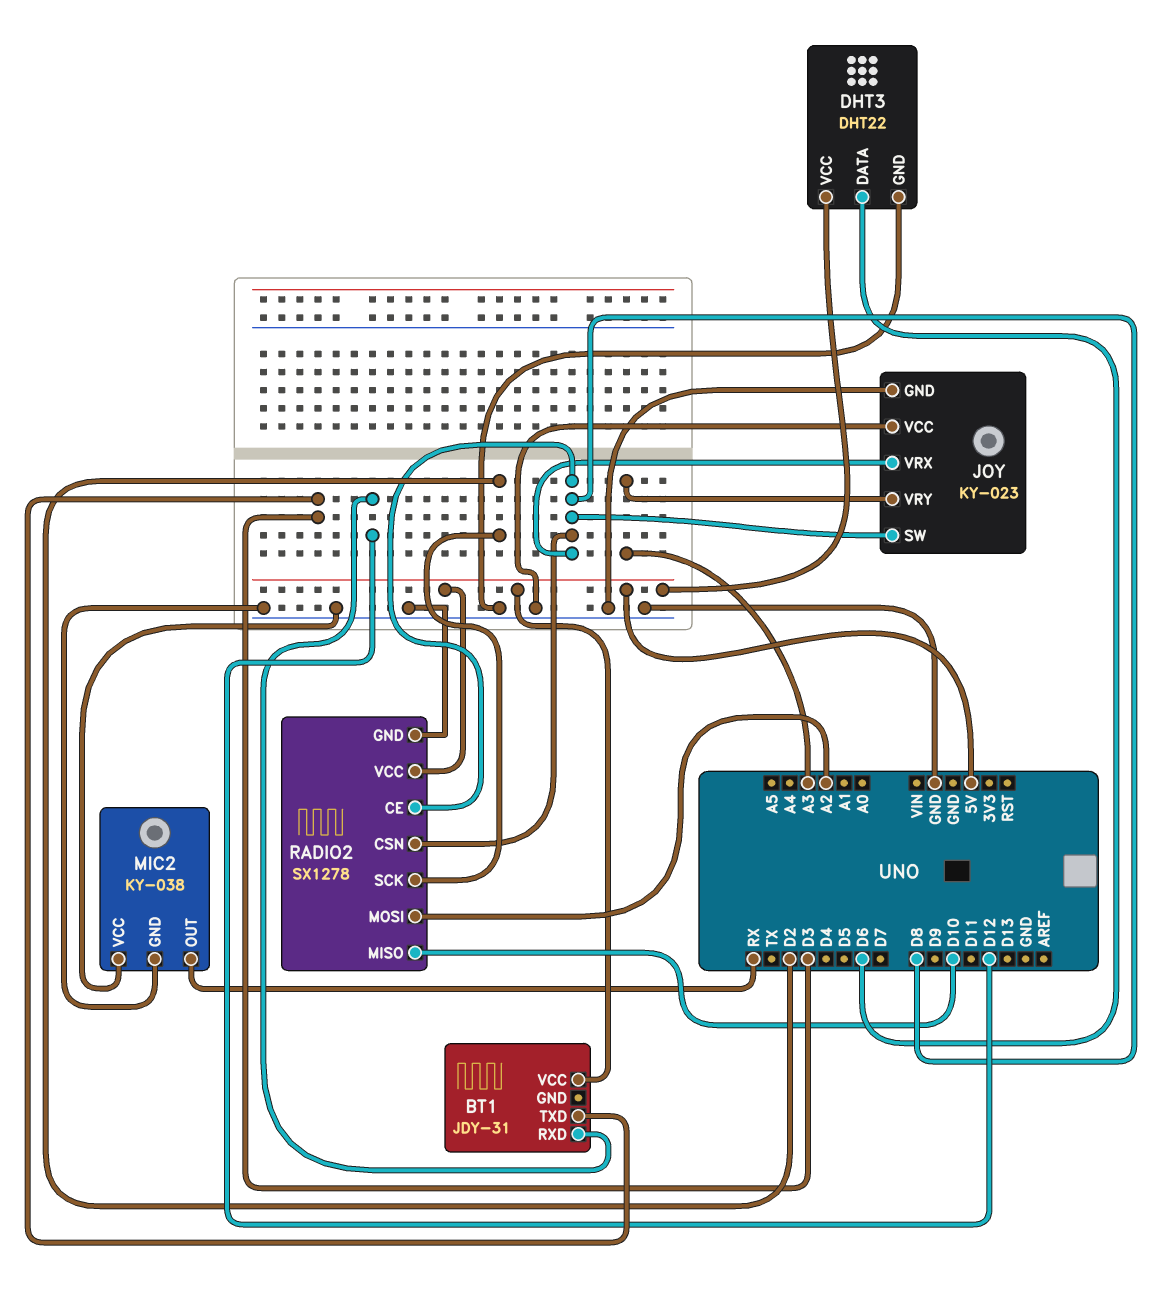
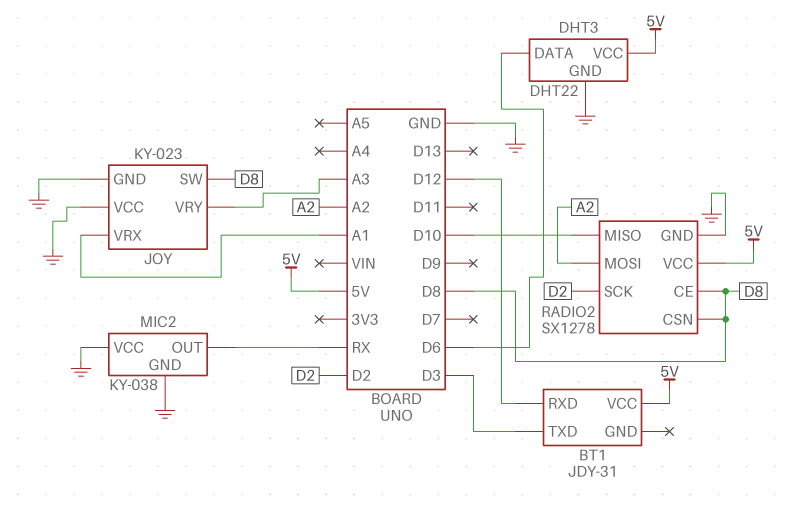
JOY pin VRX: D8 -> A1

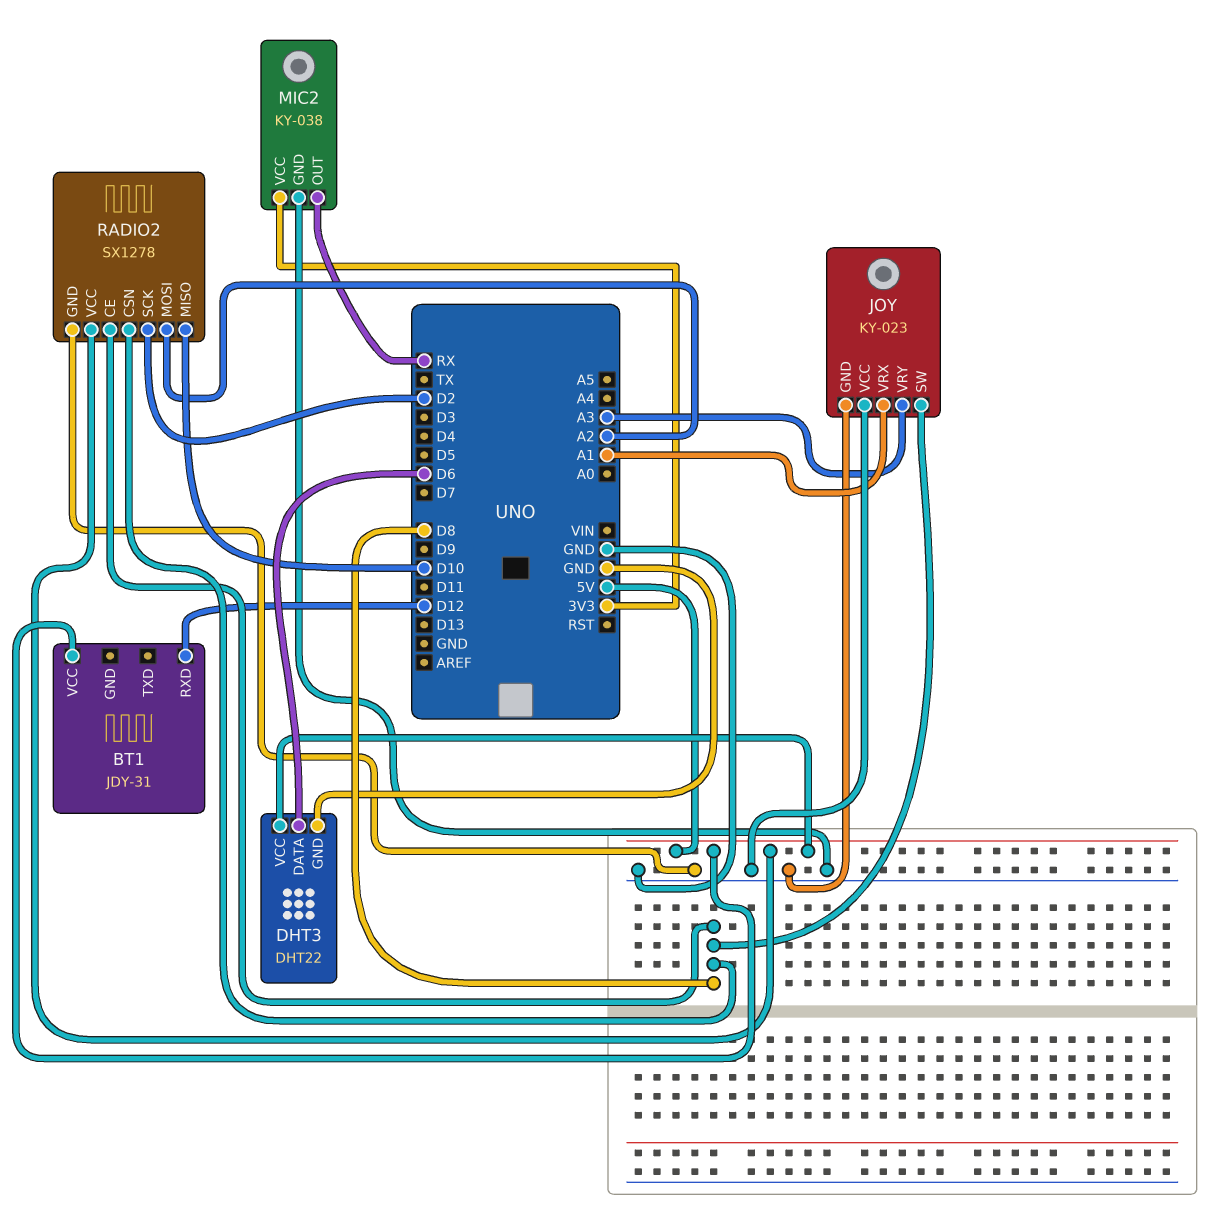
BT1 pin TXD: D3 -> none
MIC2 pin VCC: GND -> 3V3

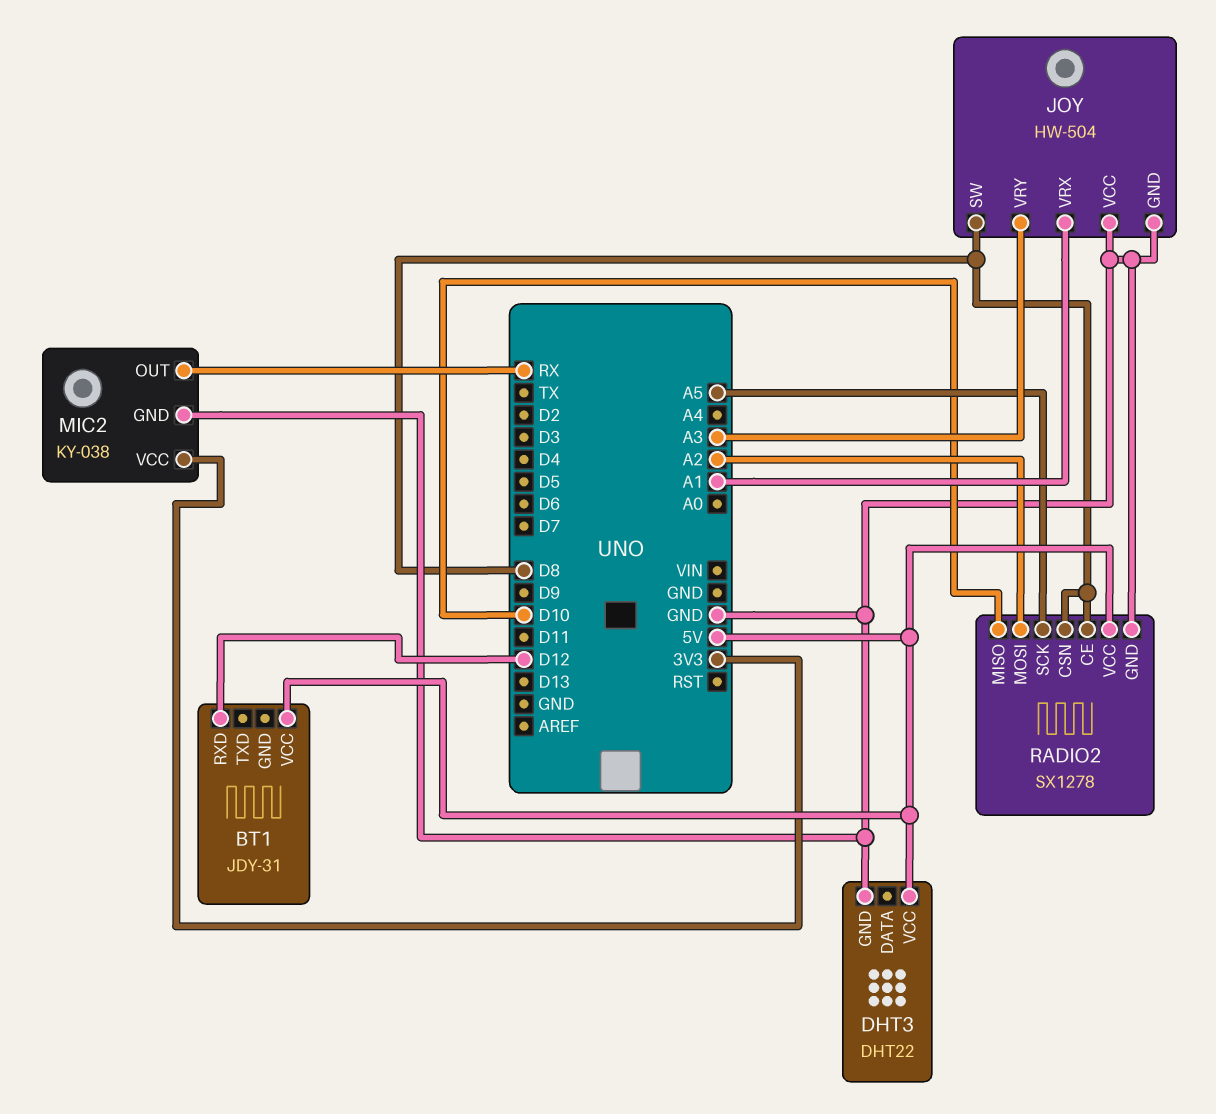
DHT3 pin DATA: D6 -> none
JOY: KY-023 -> HW-504
RADIO2 pin SCK: D2 -> A5

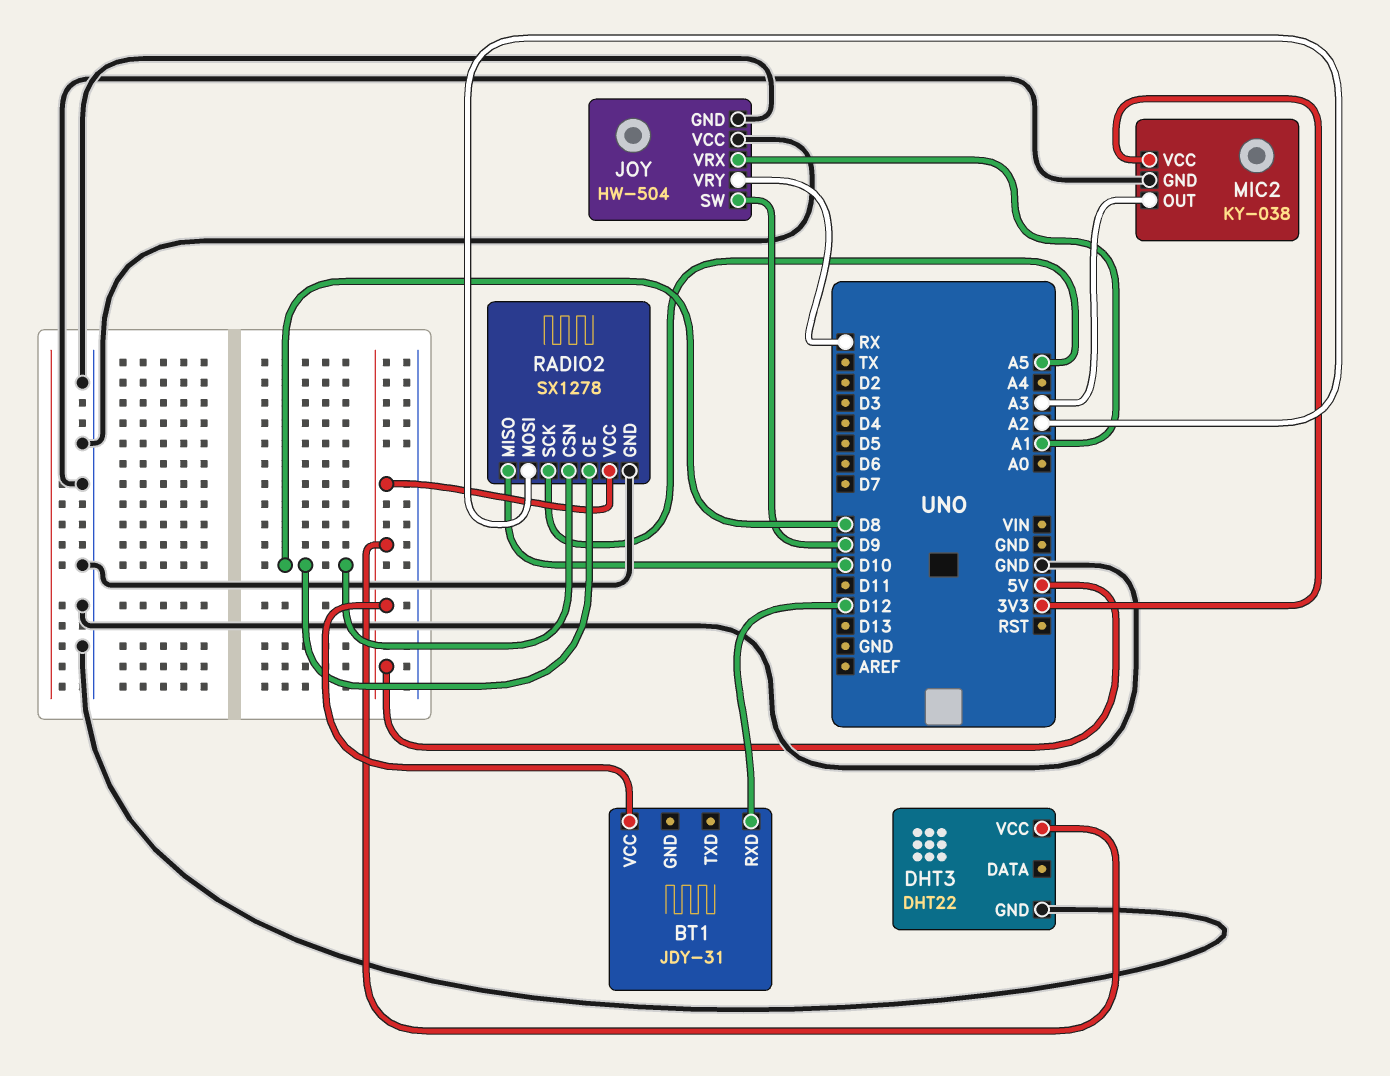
JOY pin SW: D8 -> D9
JOY pin VRY: A3 -> RX
MIC2 pin OUT: RX -> A3

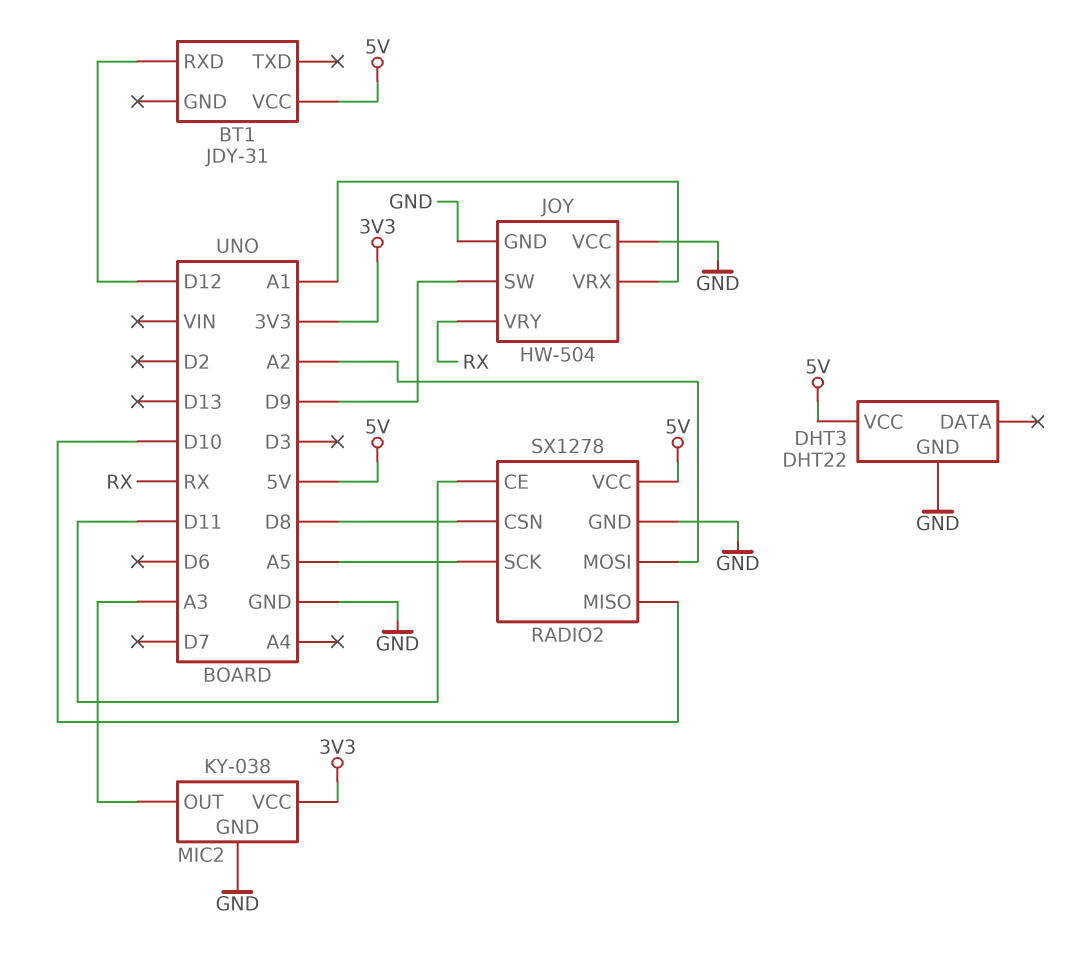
RADIO2 pin CE: D8 -> D11

